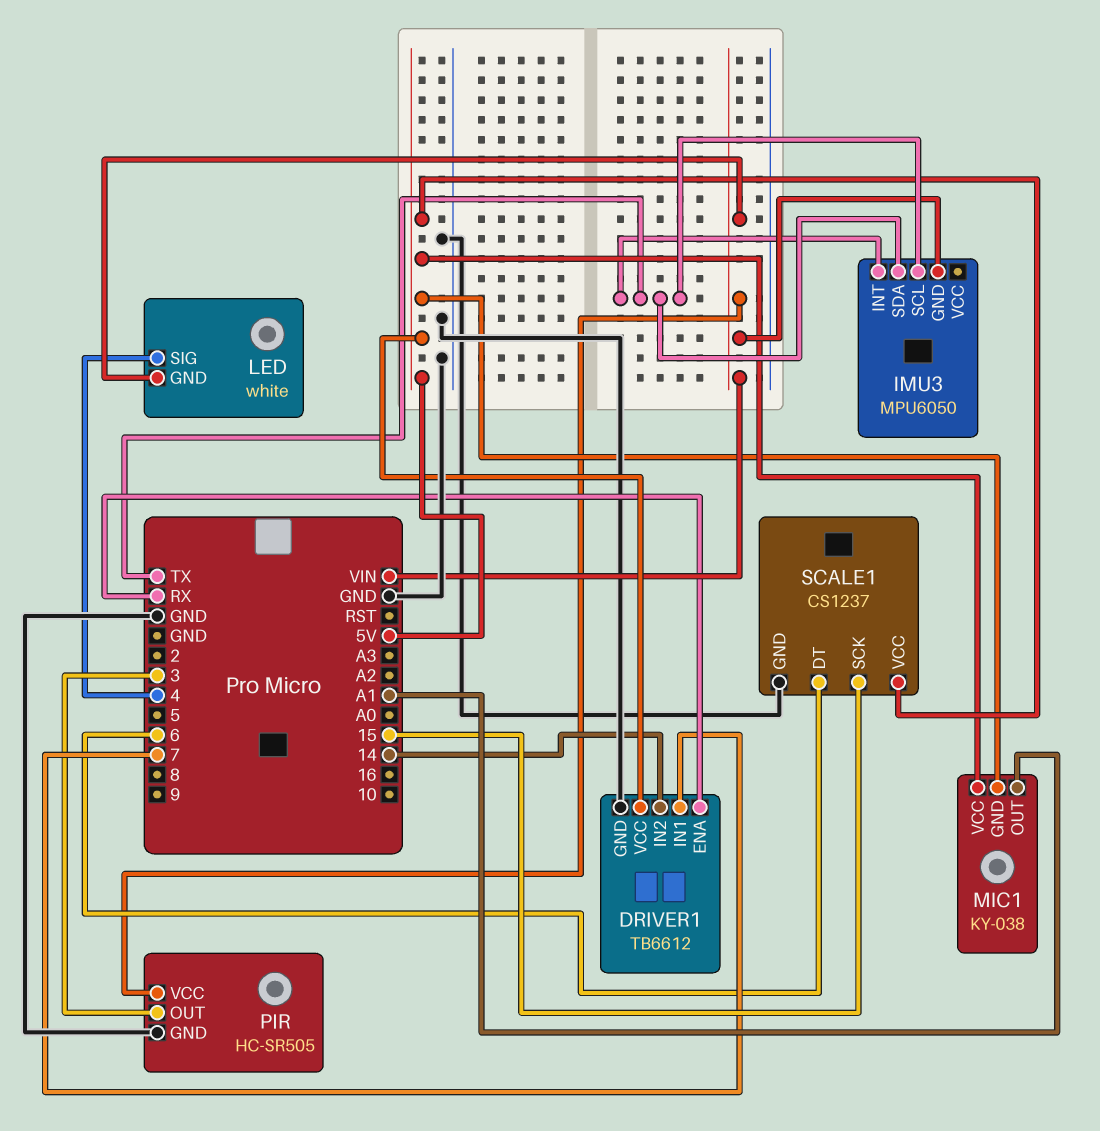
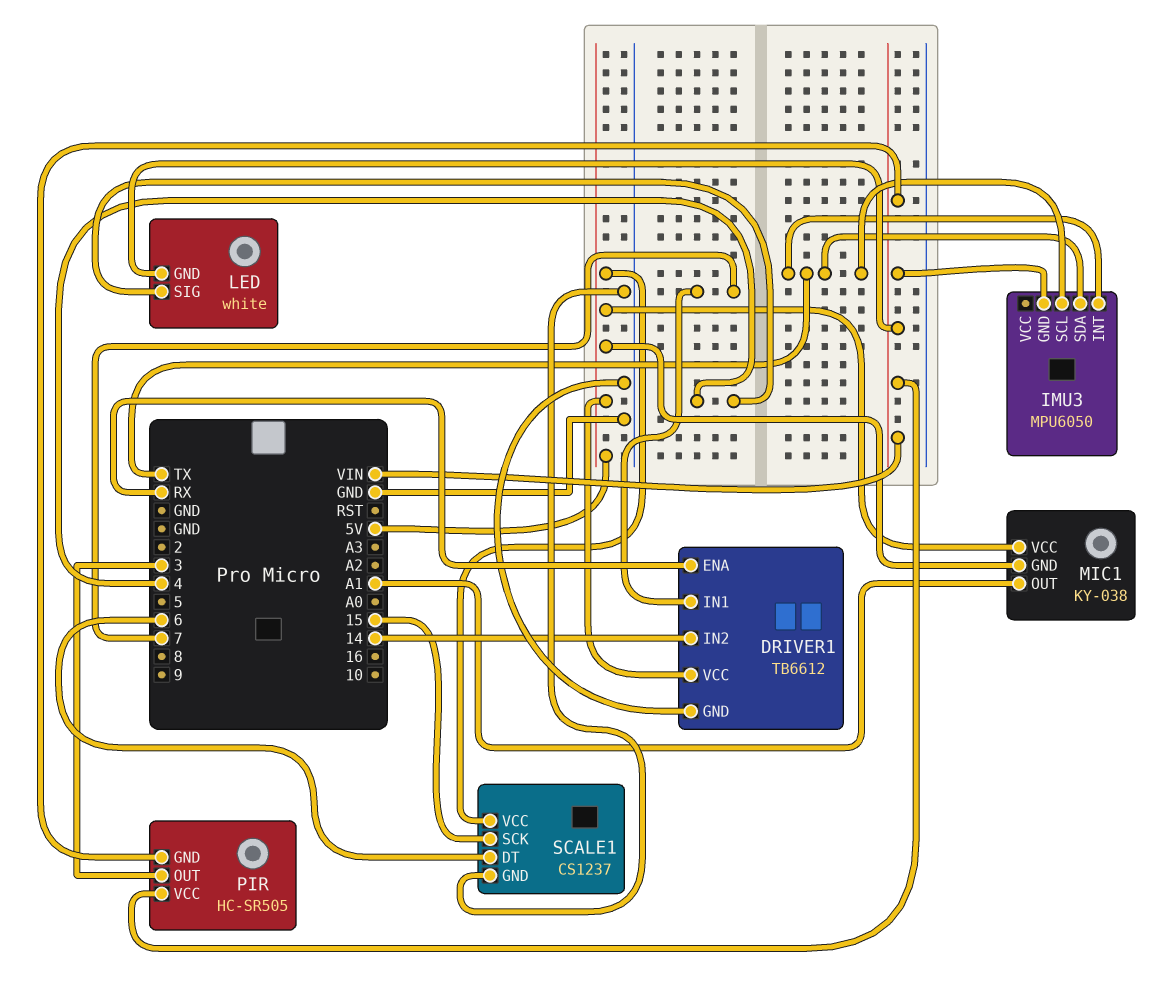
PIR pin GND: GND -> VIN

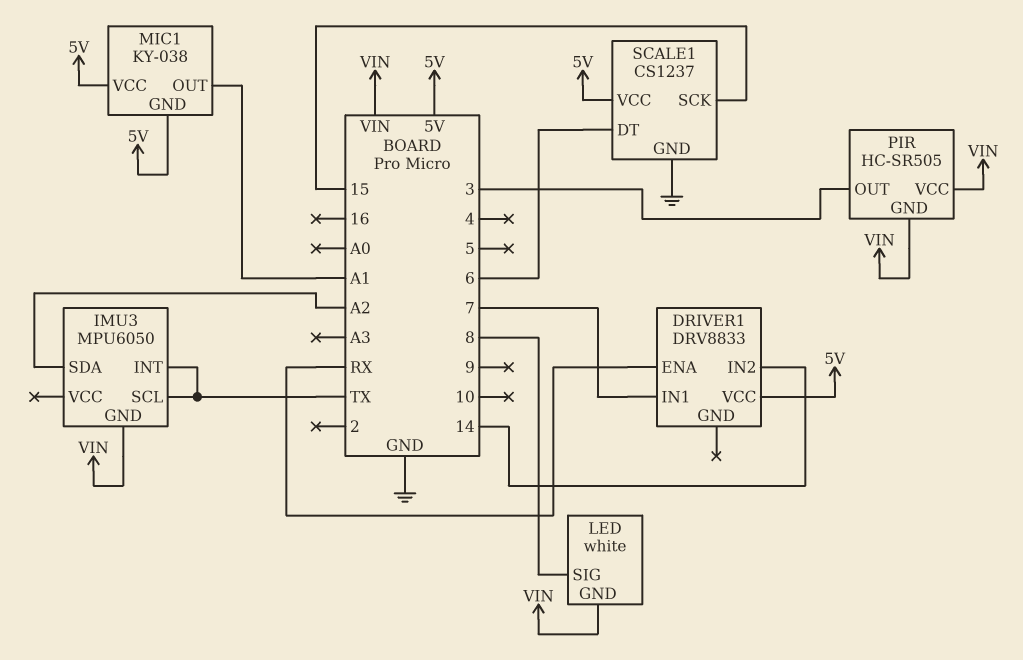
DRIVER1: TB6612 -> DRV8833
DRIVER1 pin GND: GND -> none
IMU3 pin SDA: TX -> A2
LED pin SIG: 4 -> 8

